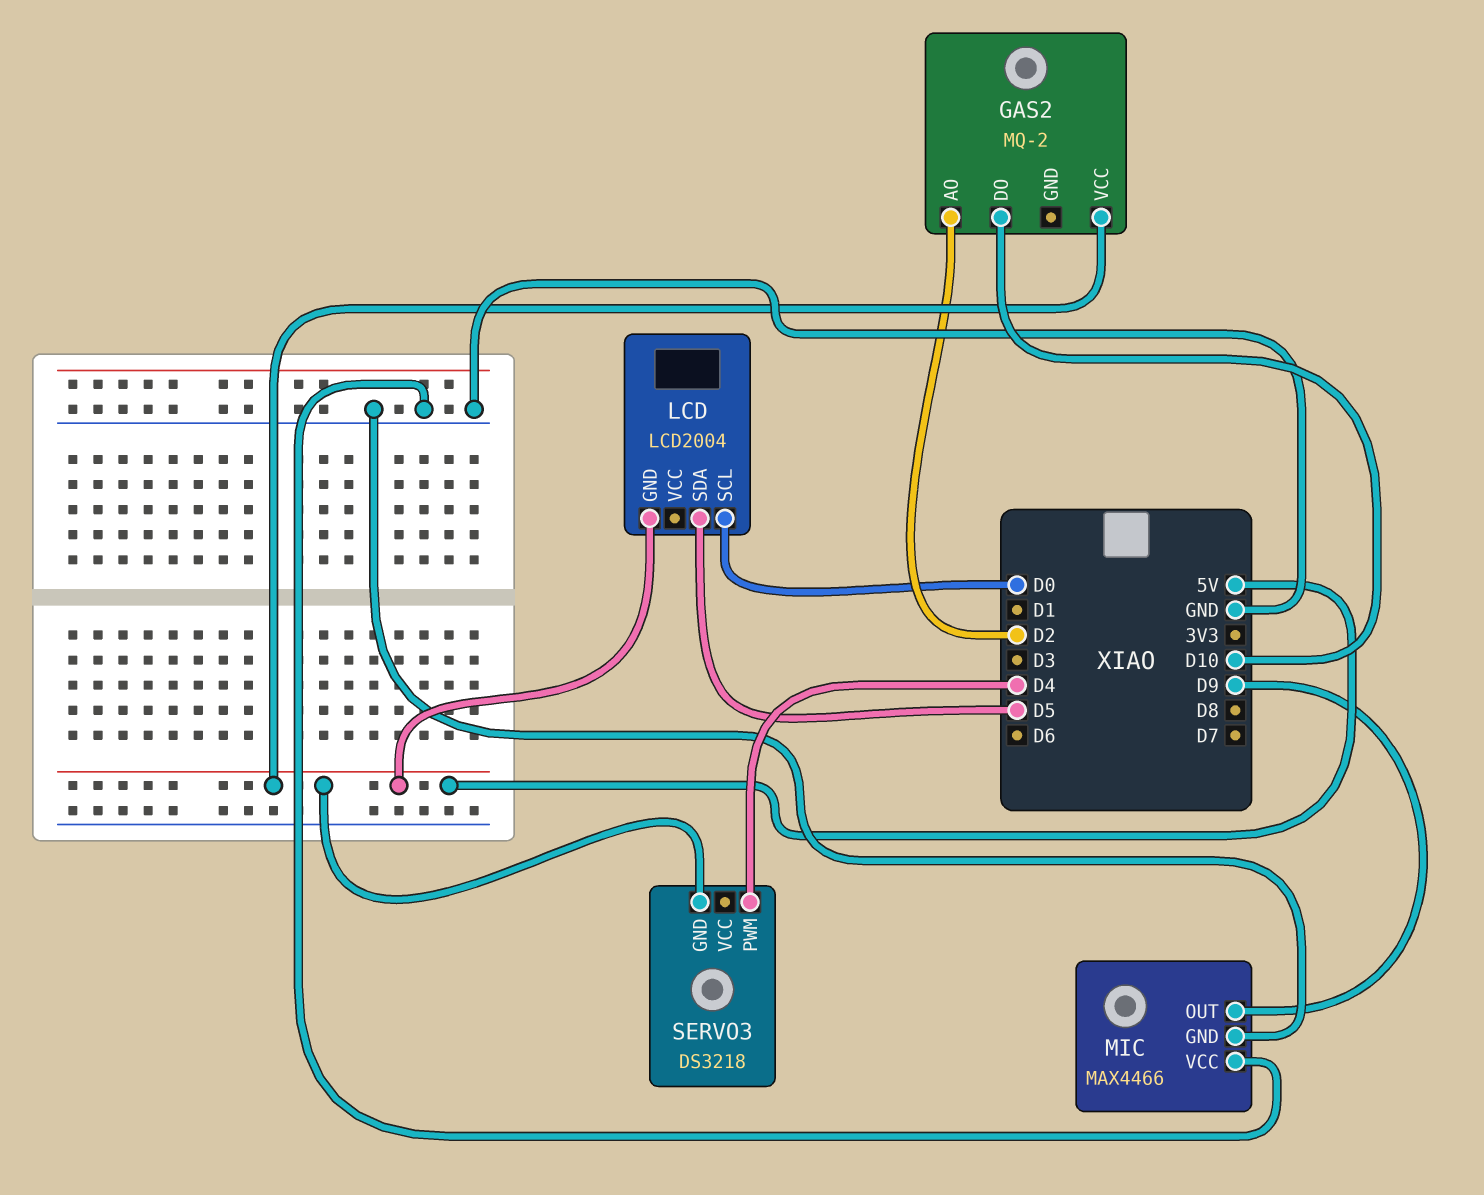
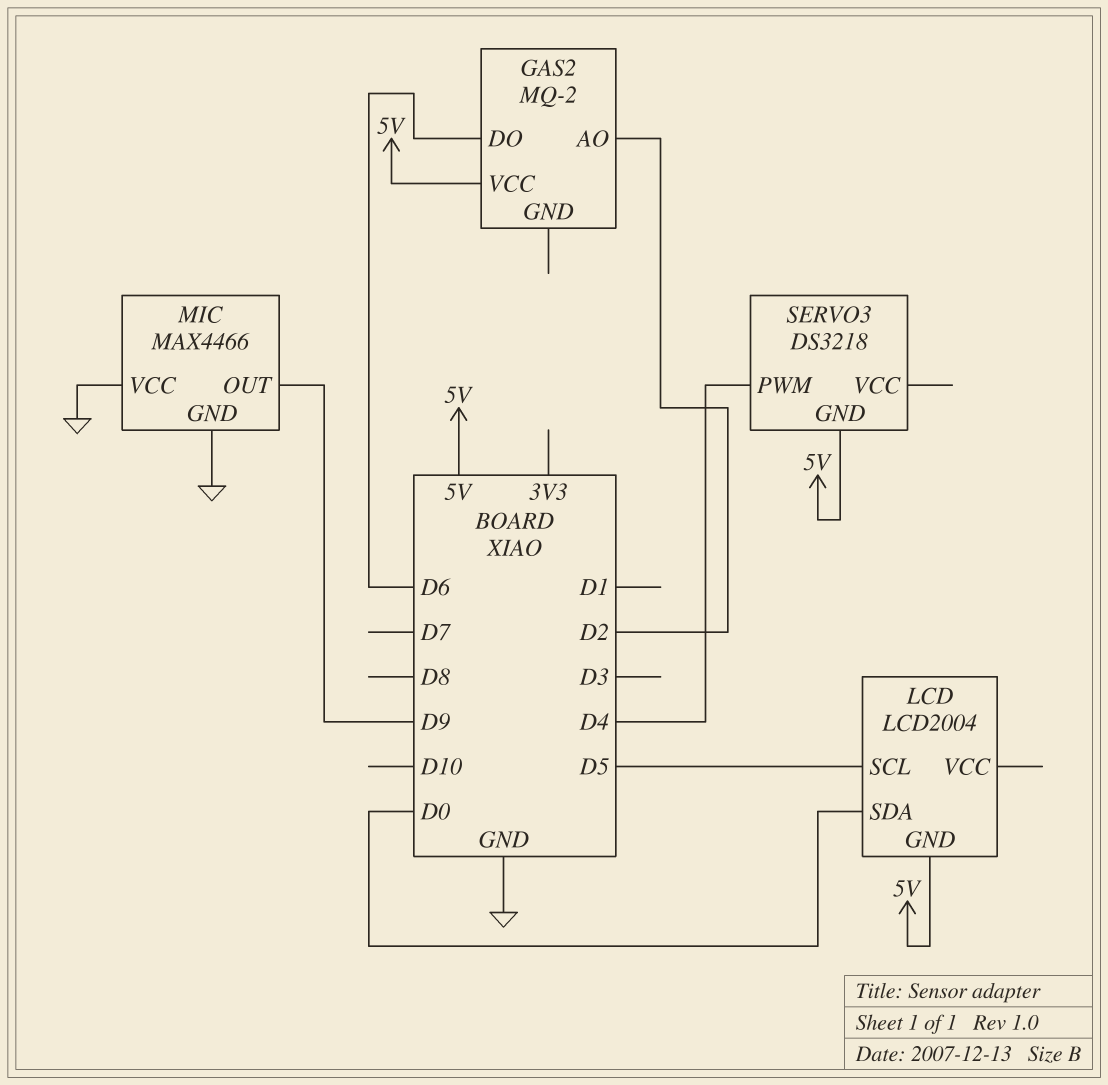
GAS2 pin DO: D10 -> D6
LCD pin SCL: D0 -> D5
LCD pin SDA: D5 -> D0

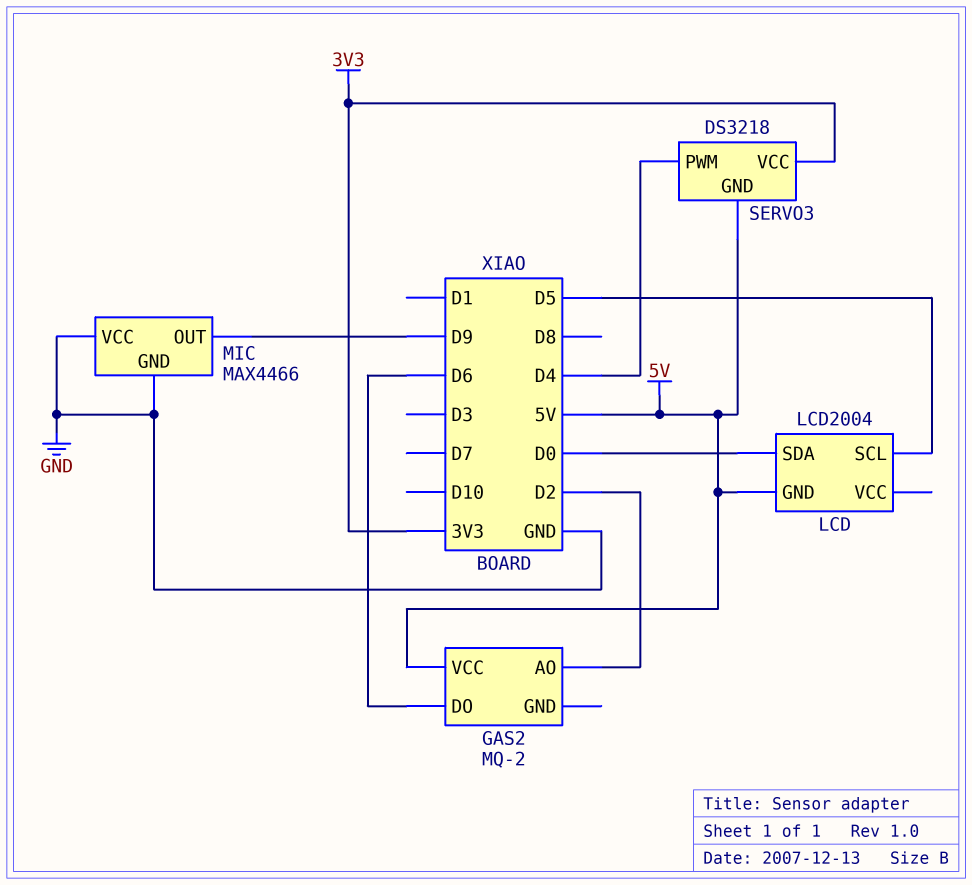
SERVO3 pin VCC: none -> 3V3

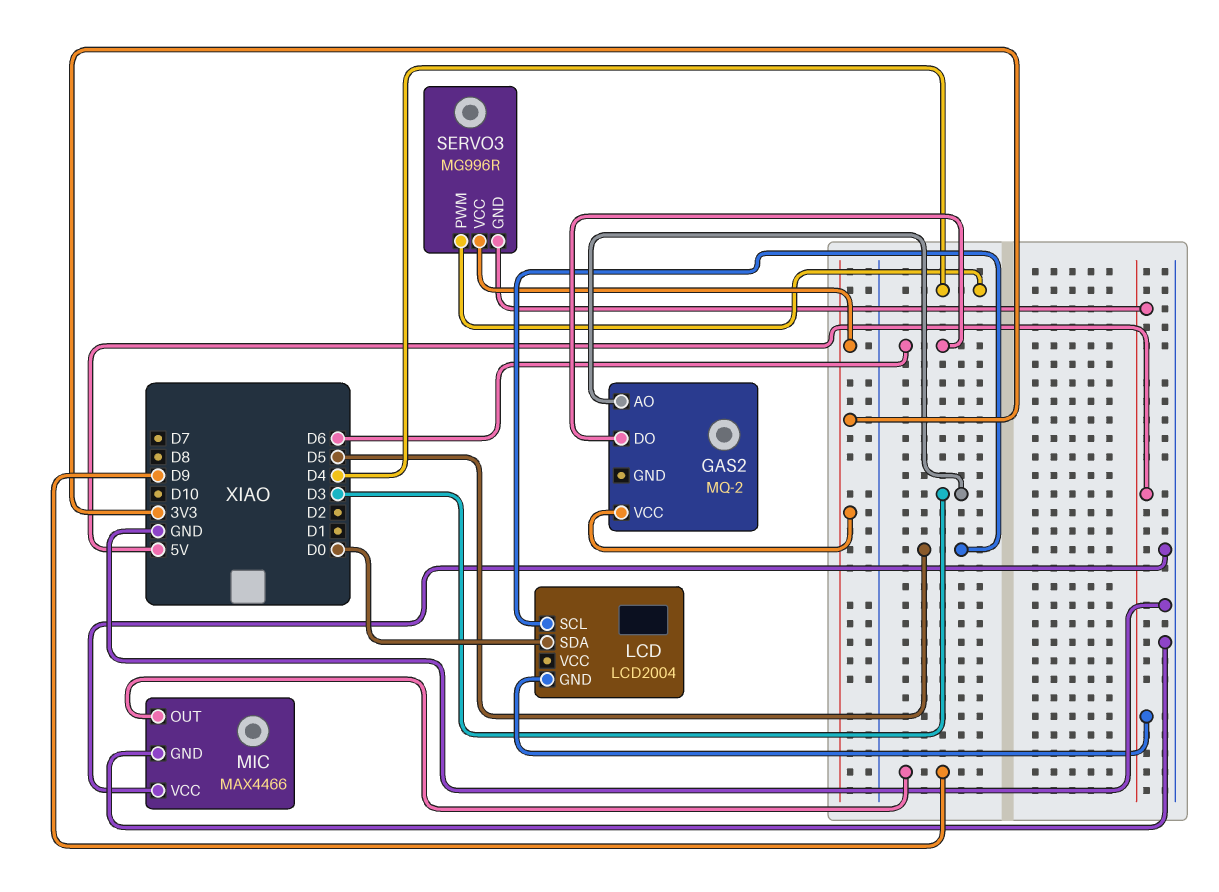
GAS2 pin AO: D2 -> D3
GAS2 pin VCC: 5V -> 3V3
SERVO3: DS3218 -> MG996R

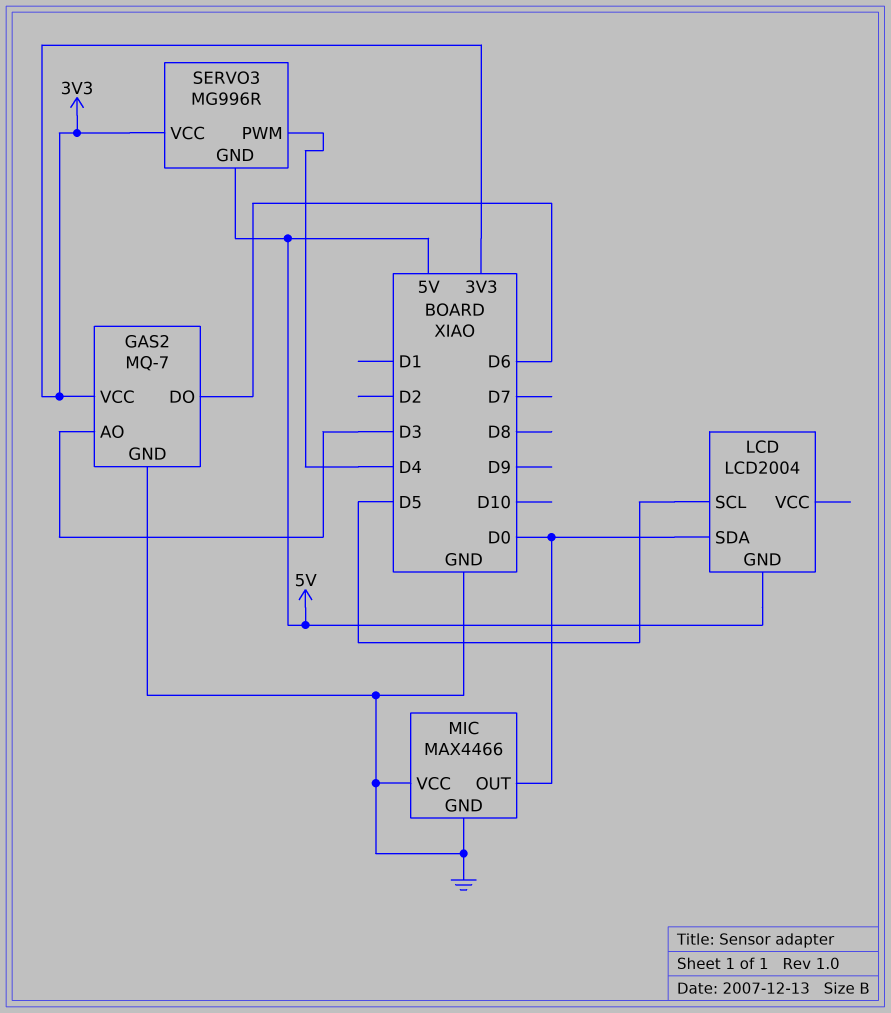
GAS2: MQ-2 -> MQ-7
GAS2 pin GND: none -> GND
MIC pin OUT: D9 -> D0

